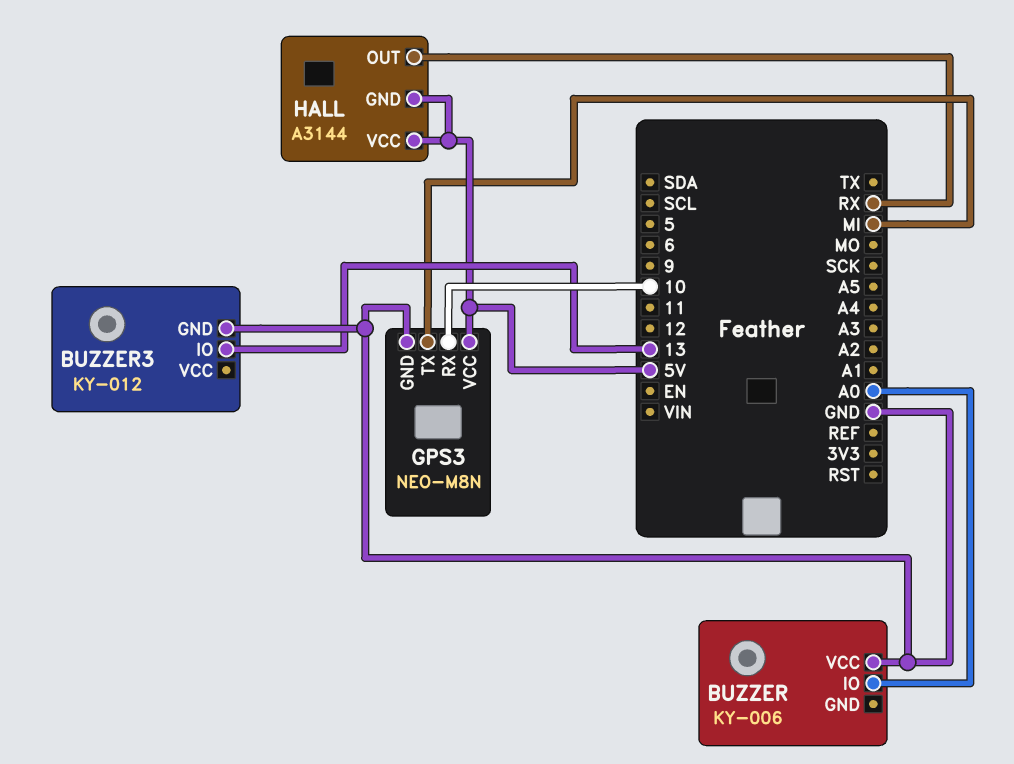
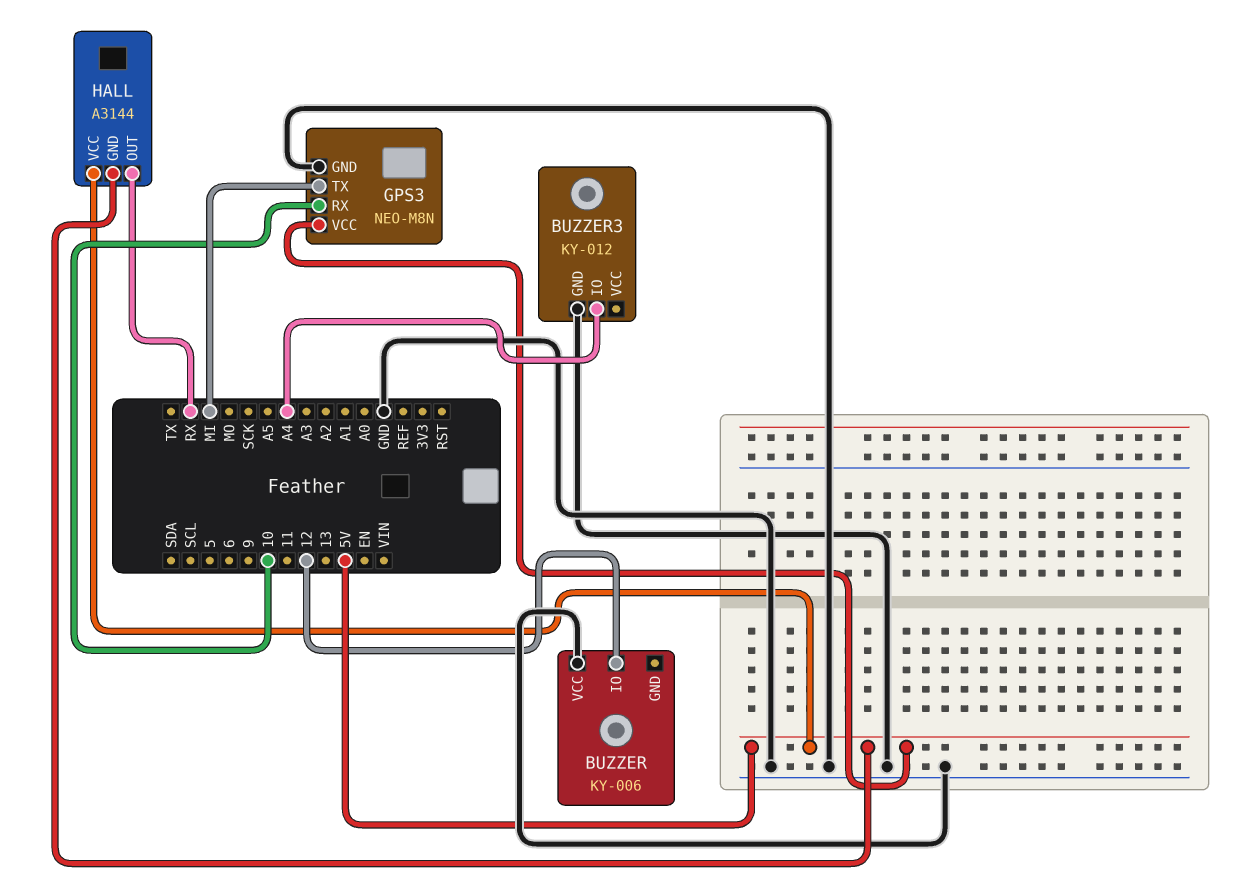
BUZZER pin IO: A0 -> 12
BUZZER3 pin IO: 13 -> A4

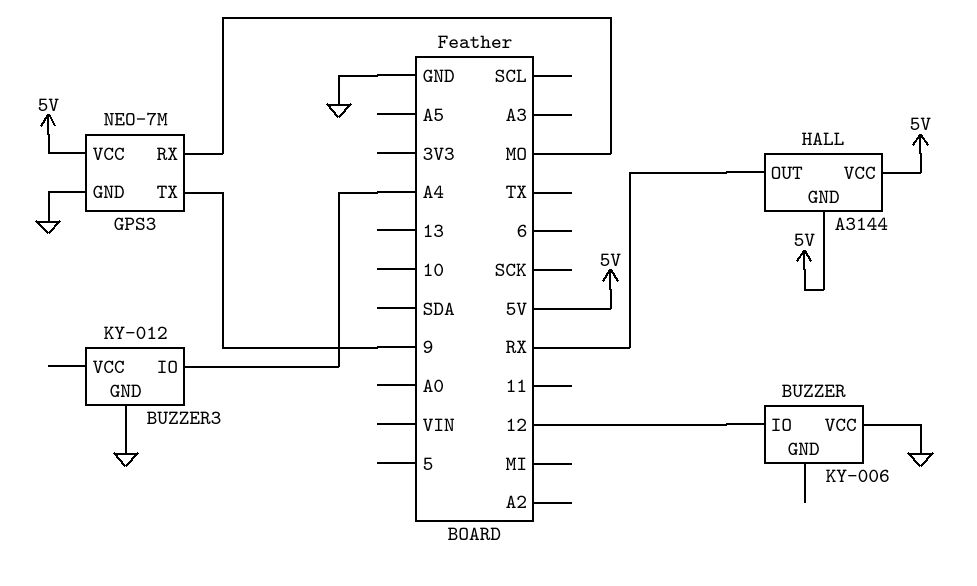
GPS3: NEO-M8N -> NEO-7M
GPS3 pin RX: 10 -> MO
GPS3 pin TX: MI -> 9

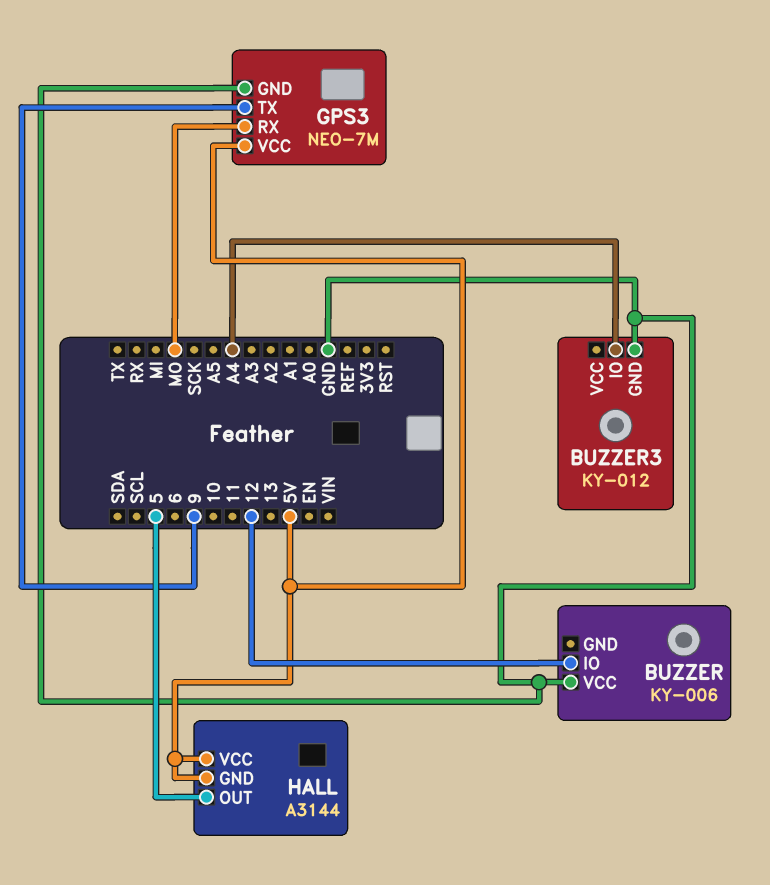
HALL pin OUT: RX -> 5

